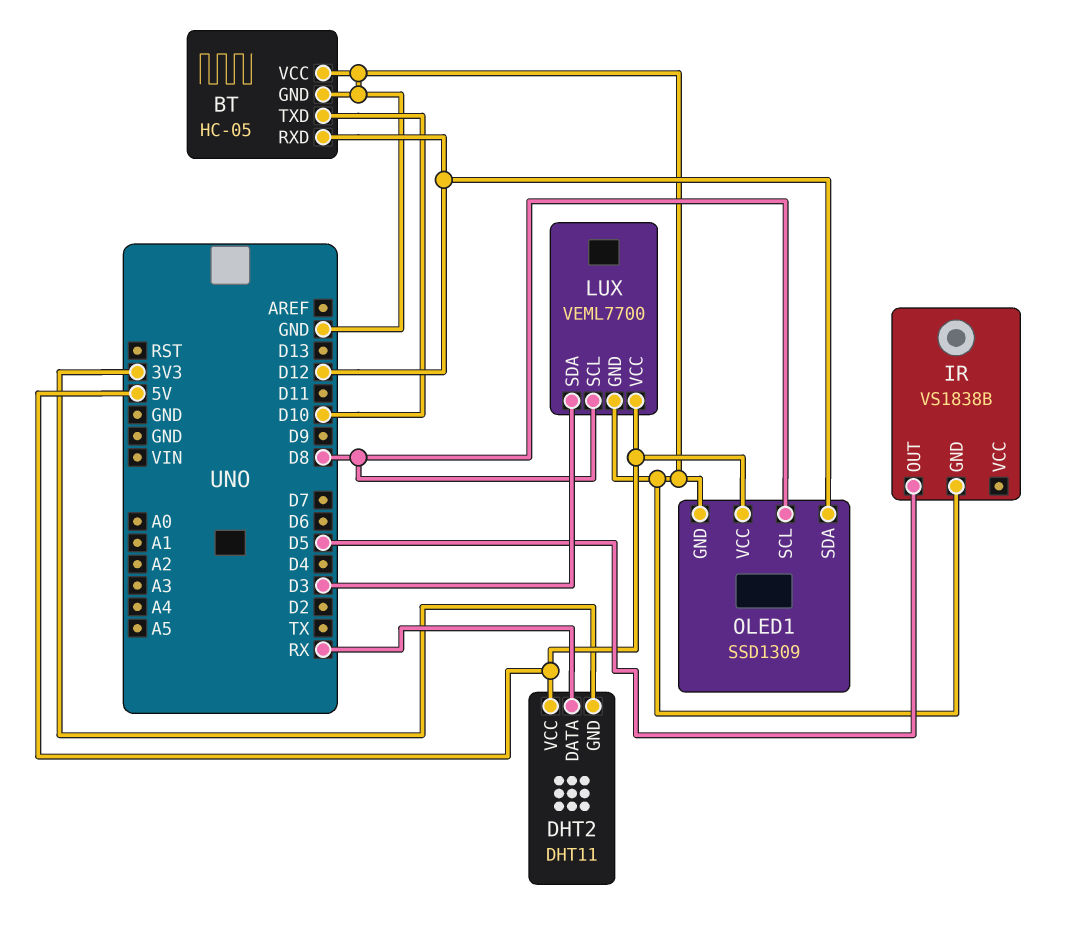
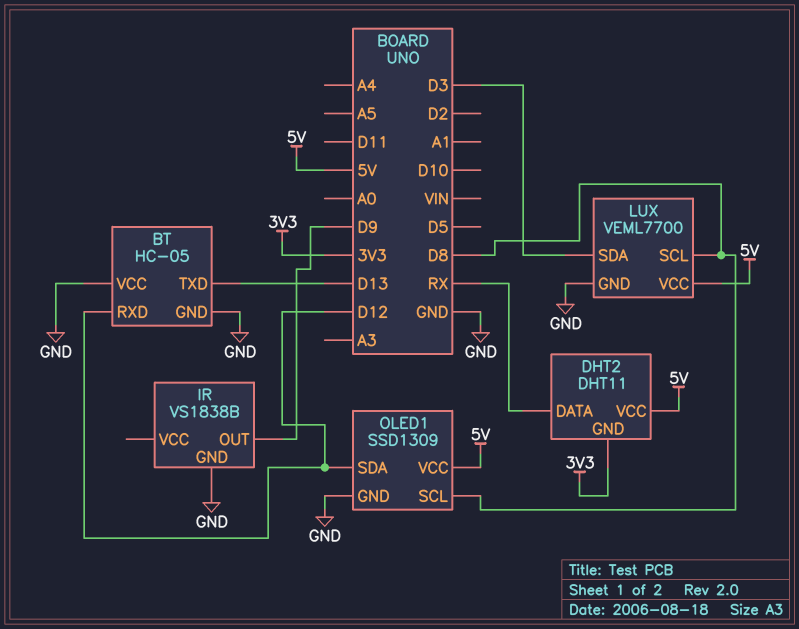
BT pin TXD: D10 -> D13
IR pin OUT: D5 -> D9

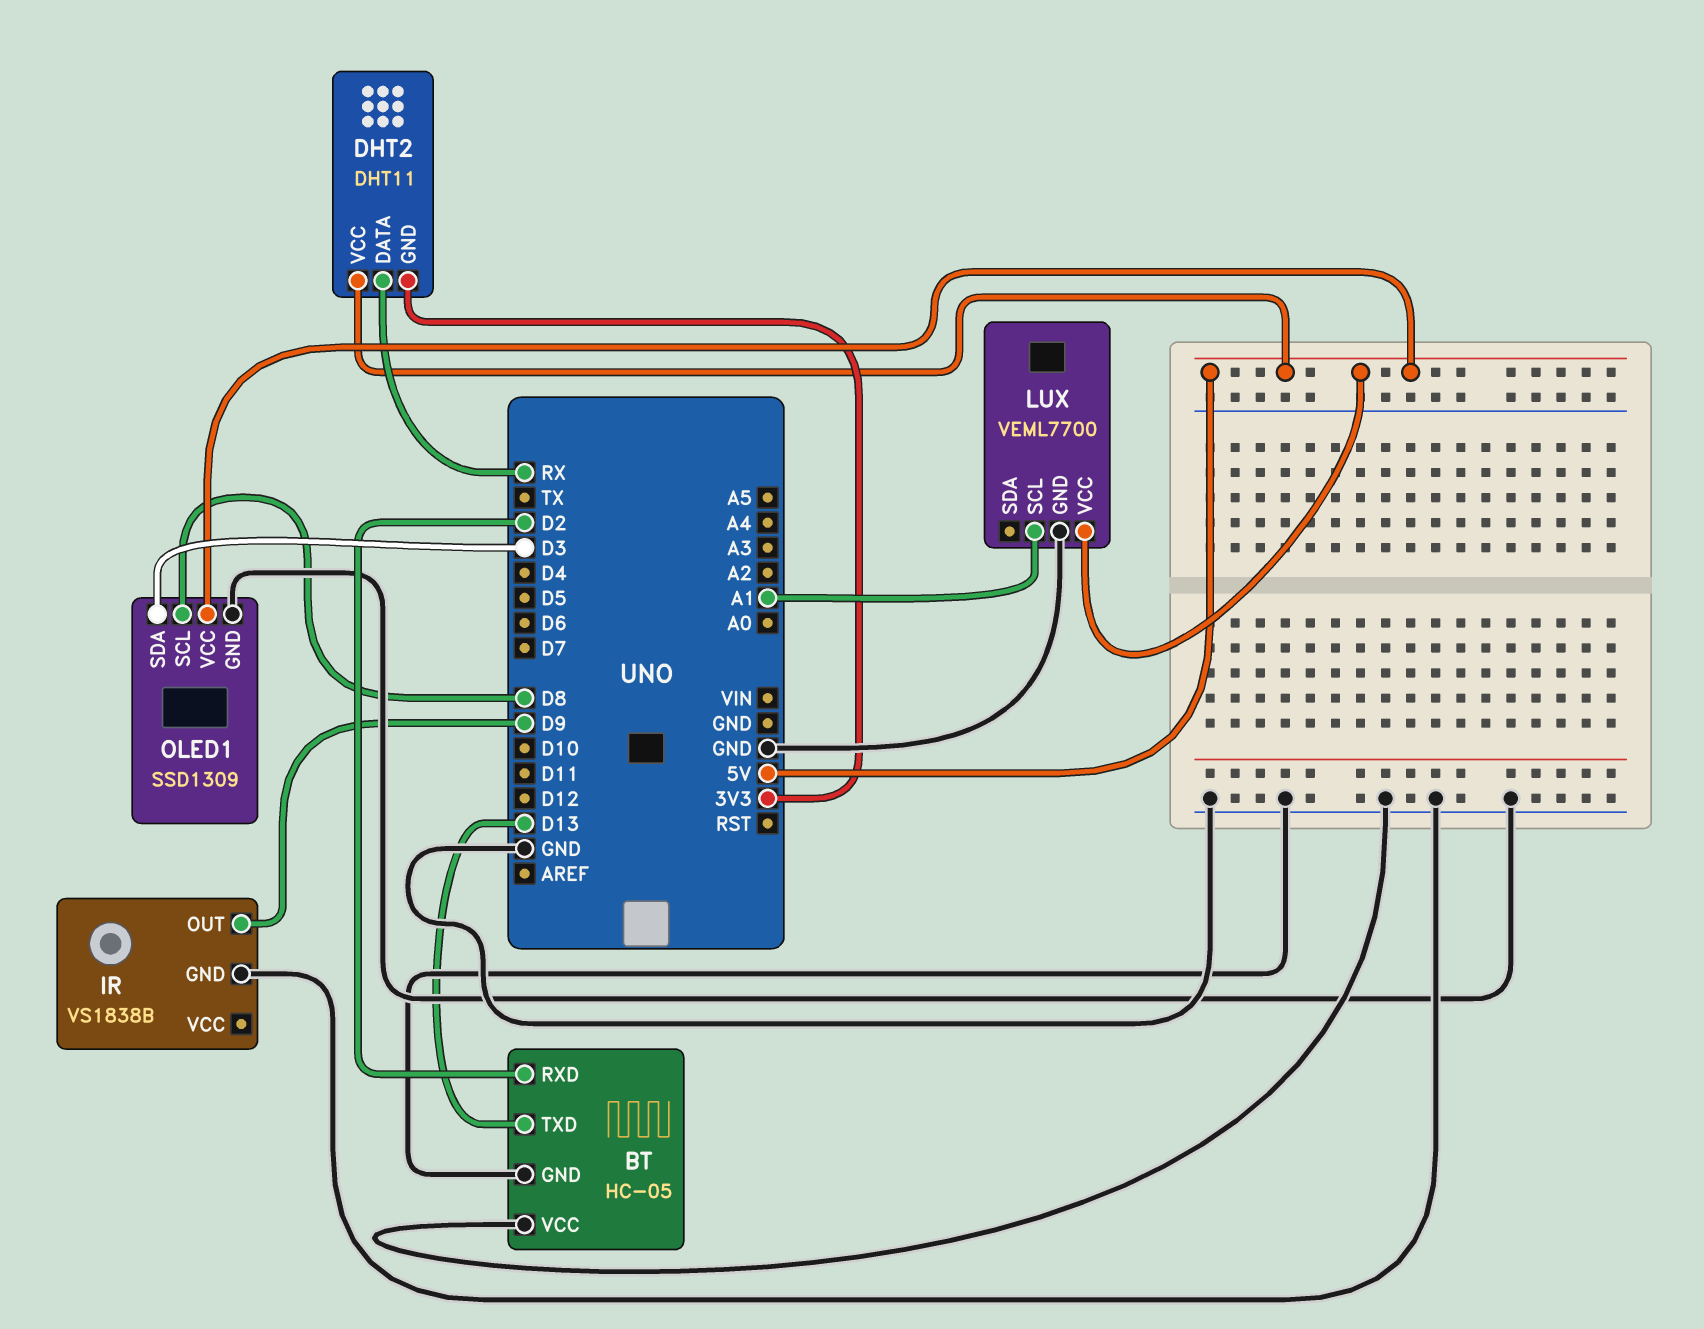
BT pin RXD: D12 -> D2
LUX pin SCL: D8 -> A1
LUX pin SDA: D3 -> none
OLED1 pin SDA: D12 -> D3

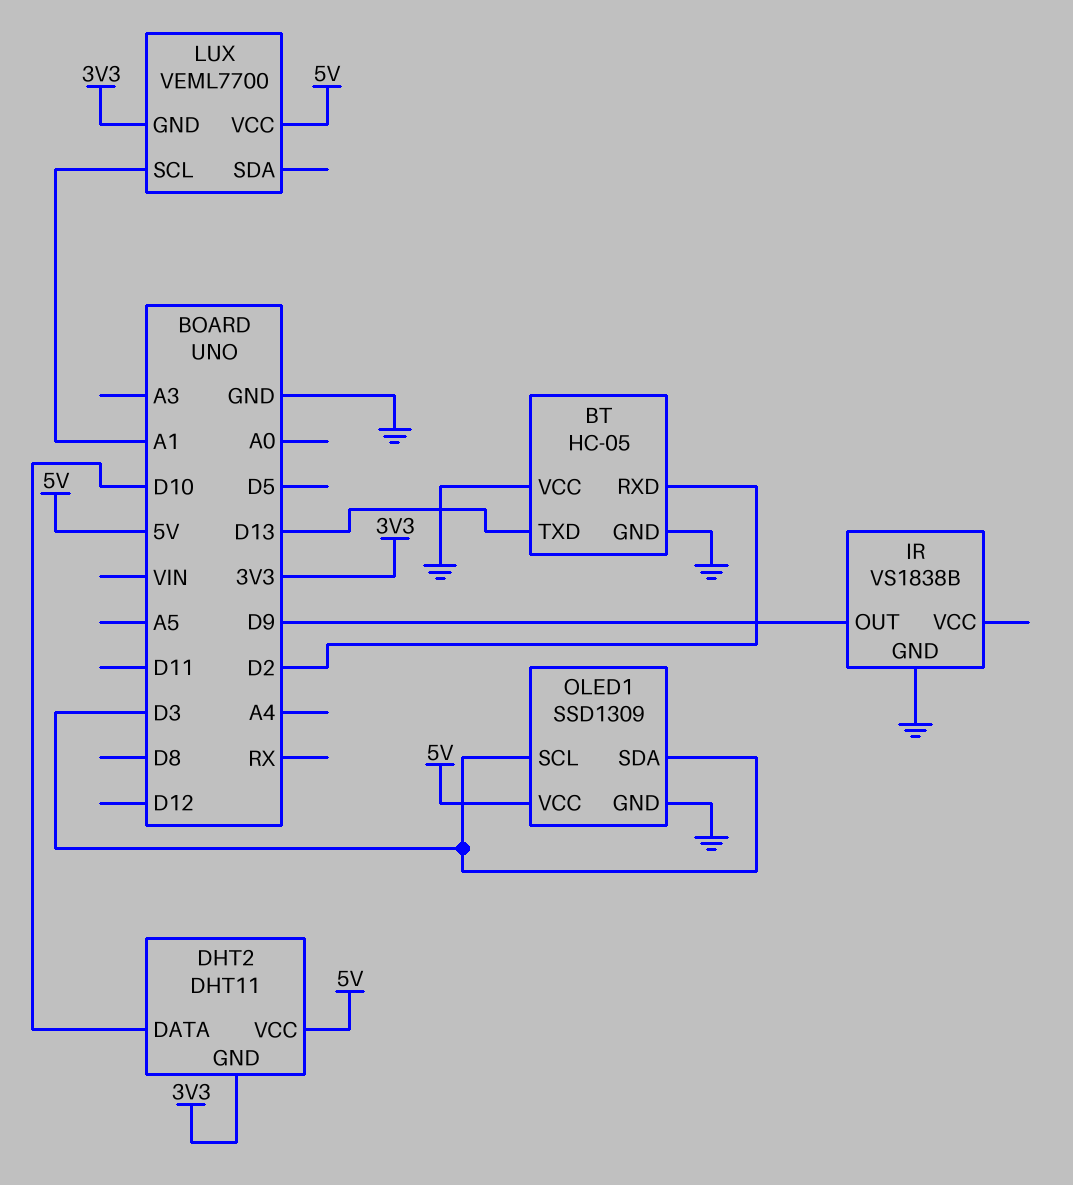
DHT2 pin DATA: RX -> D10
LUX pin GND: GND -> 3V3
OLED1 pin SCL: D8 -> D3

